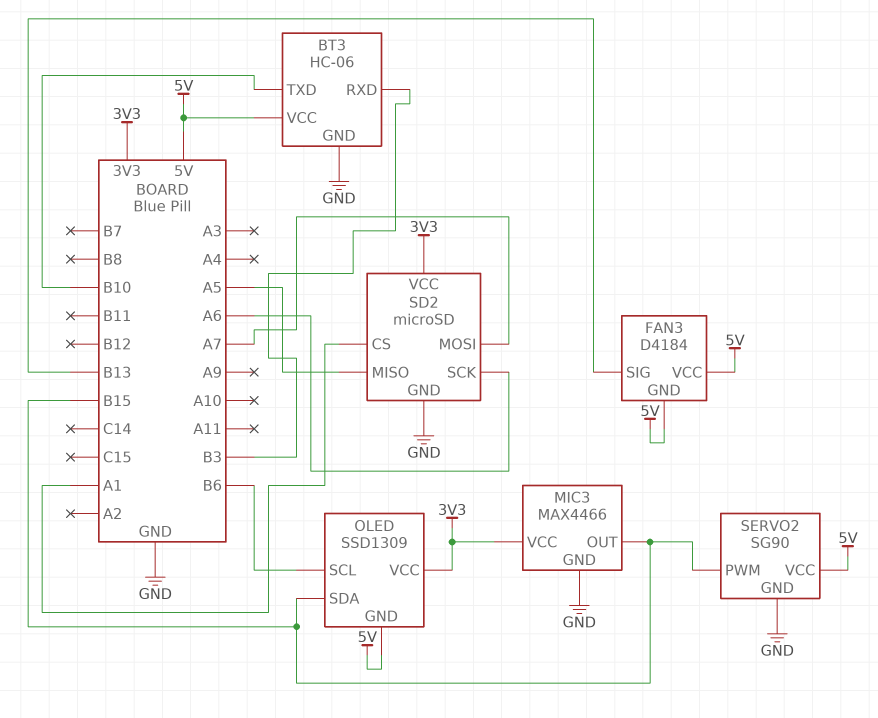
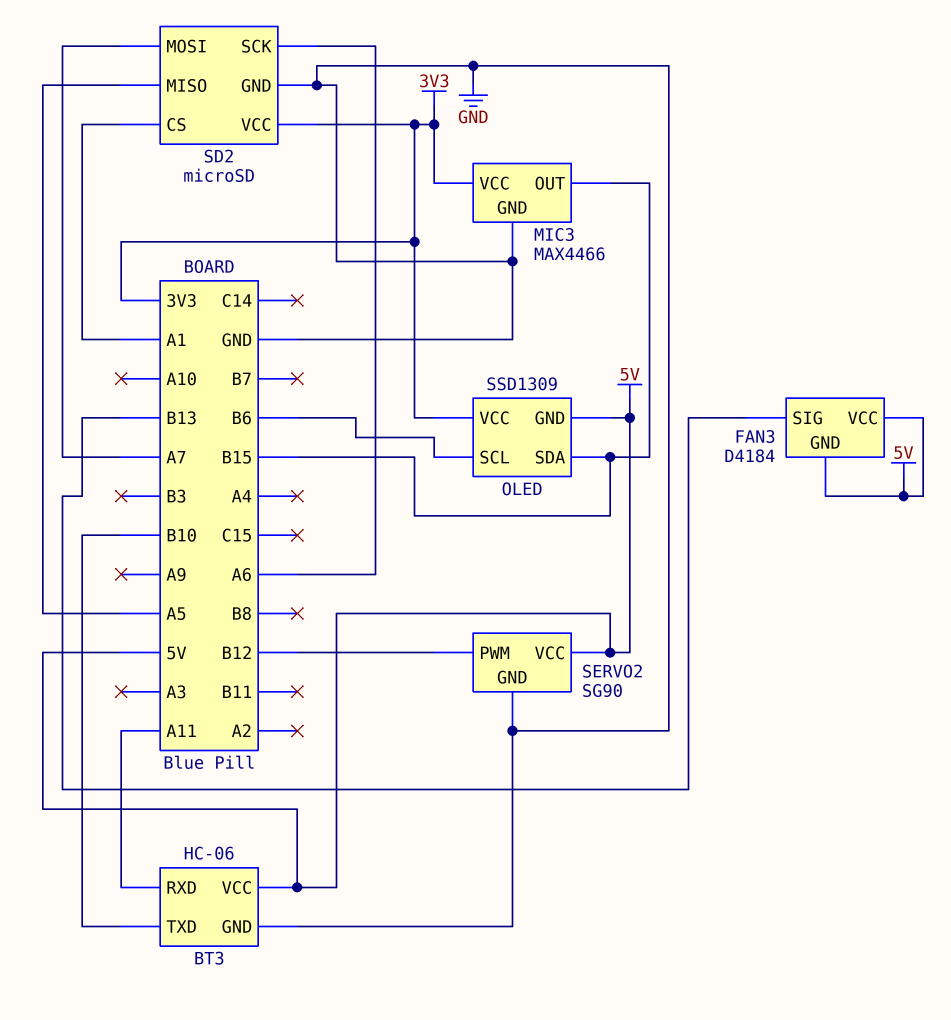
BT3 pin RXD: B3 -> A11
SERVO2 pin PWM: B15 -> B12

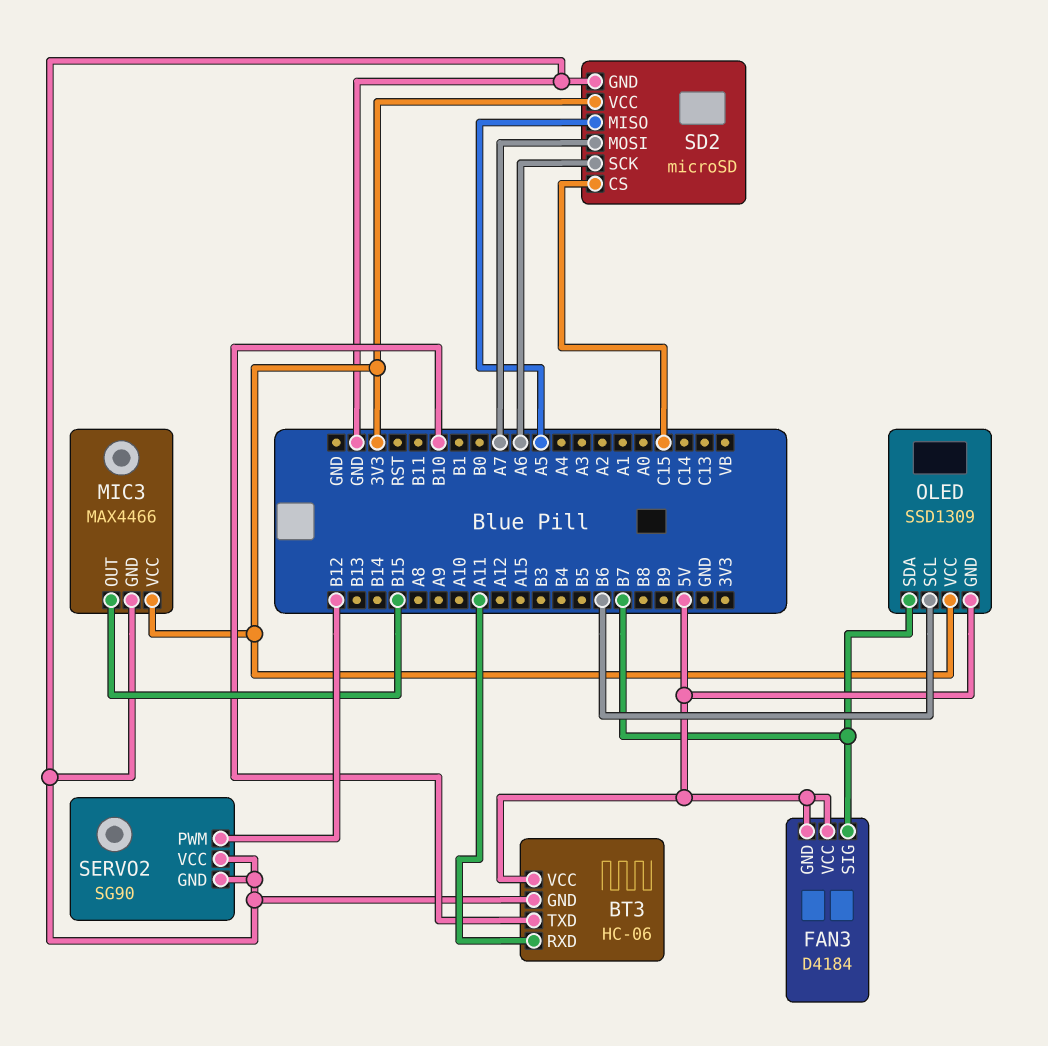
FAN3 pin SIG: B13 -> B7
OLED pin SDA: B15 -> B7
SD2 pin CS: A1 -> C15
SERVO2 pin VCC: 5V -> GND

